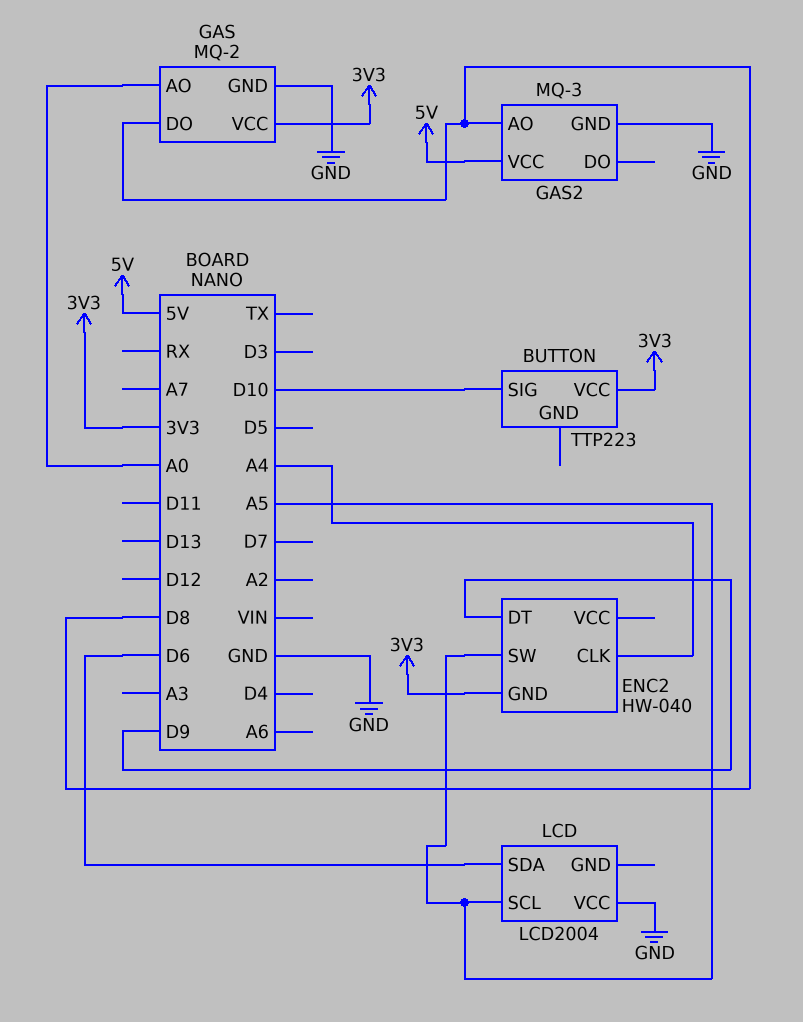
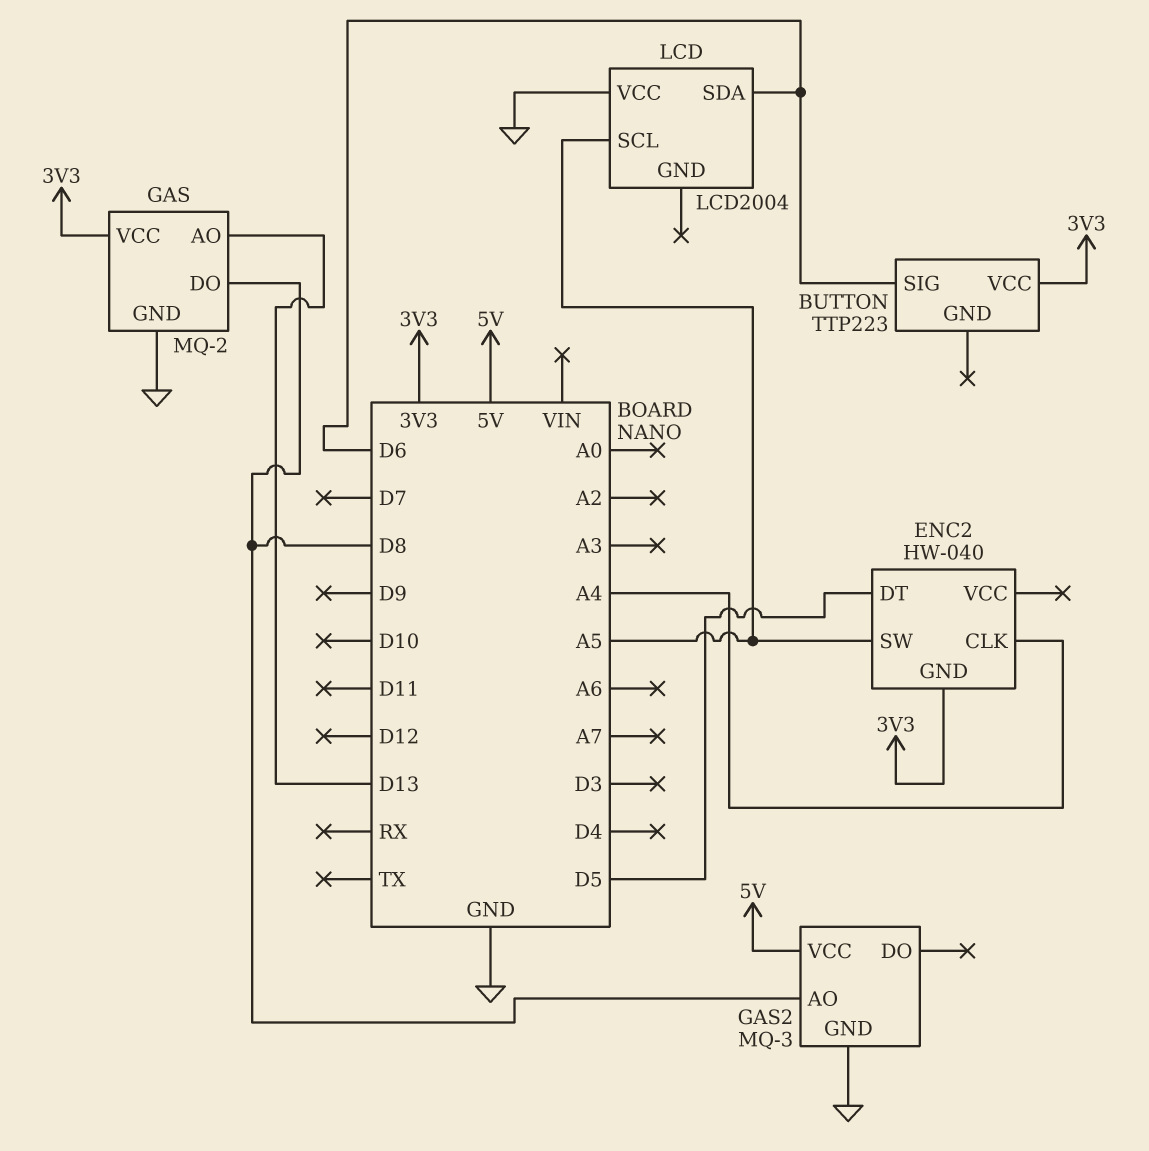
BUTTON pin SIG: D10 -> D6
ENC2 pin DT: D9 -> D5
GAS pin AO: A0 -> D13

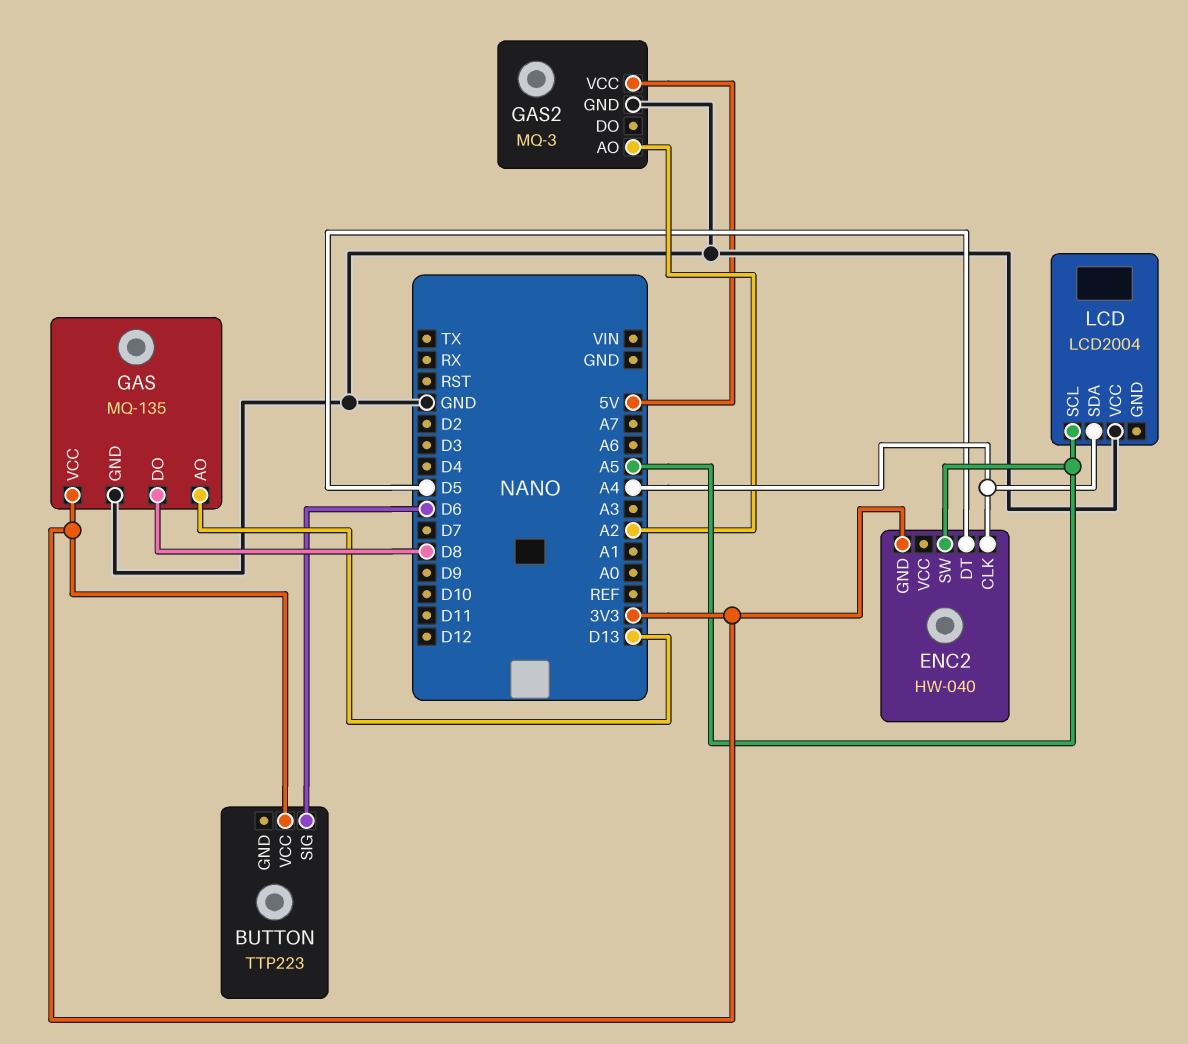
GAS: MQ-2 -> MQ-135
GAS2 pin AO: D8 -> A2
LCD pin SDA: D6 -> A4

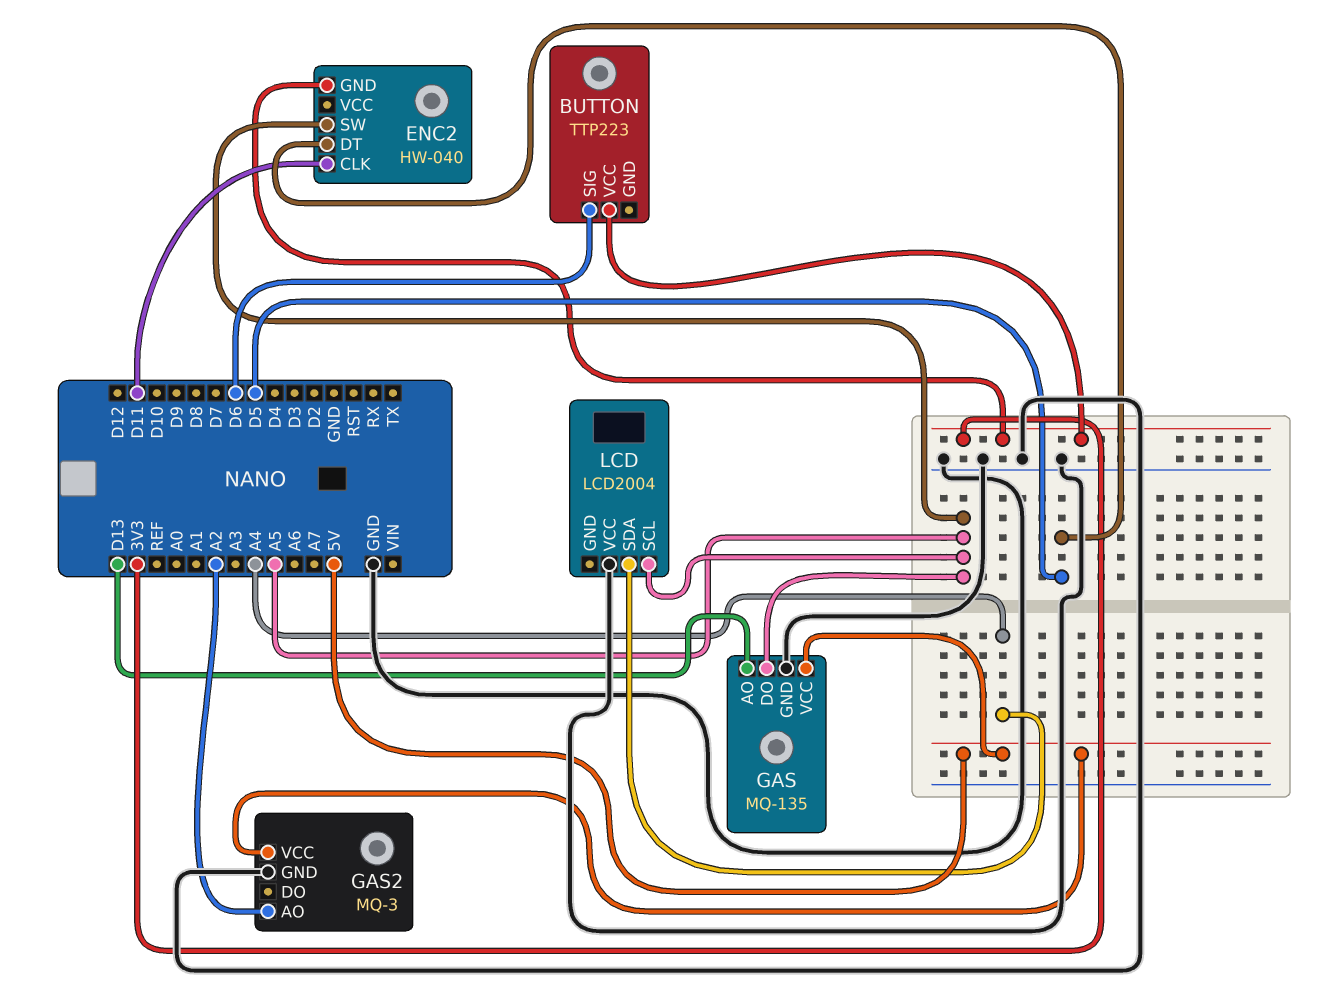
ENC2 pin CLK: A4 -> D11
GAS pin DO: D8 -> A5
GAS pin VCC: 3V3 -> 5V

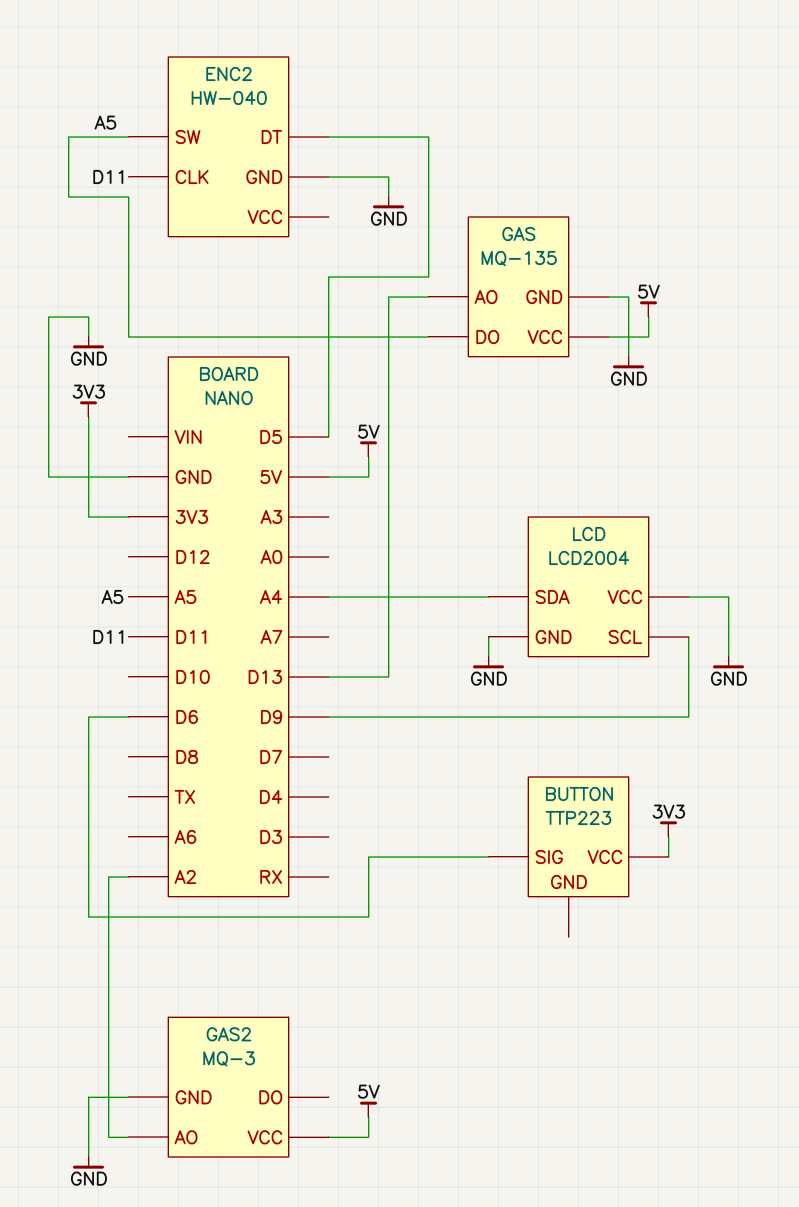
ENC2 pin GND: 3V3 -> GND
LCD pin GND: none -> GND
LCD pin SCL: A5 -> D9

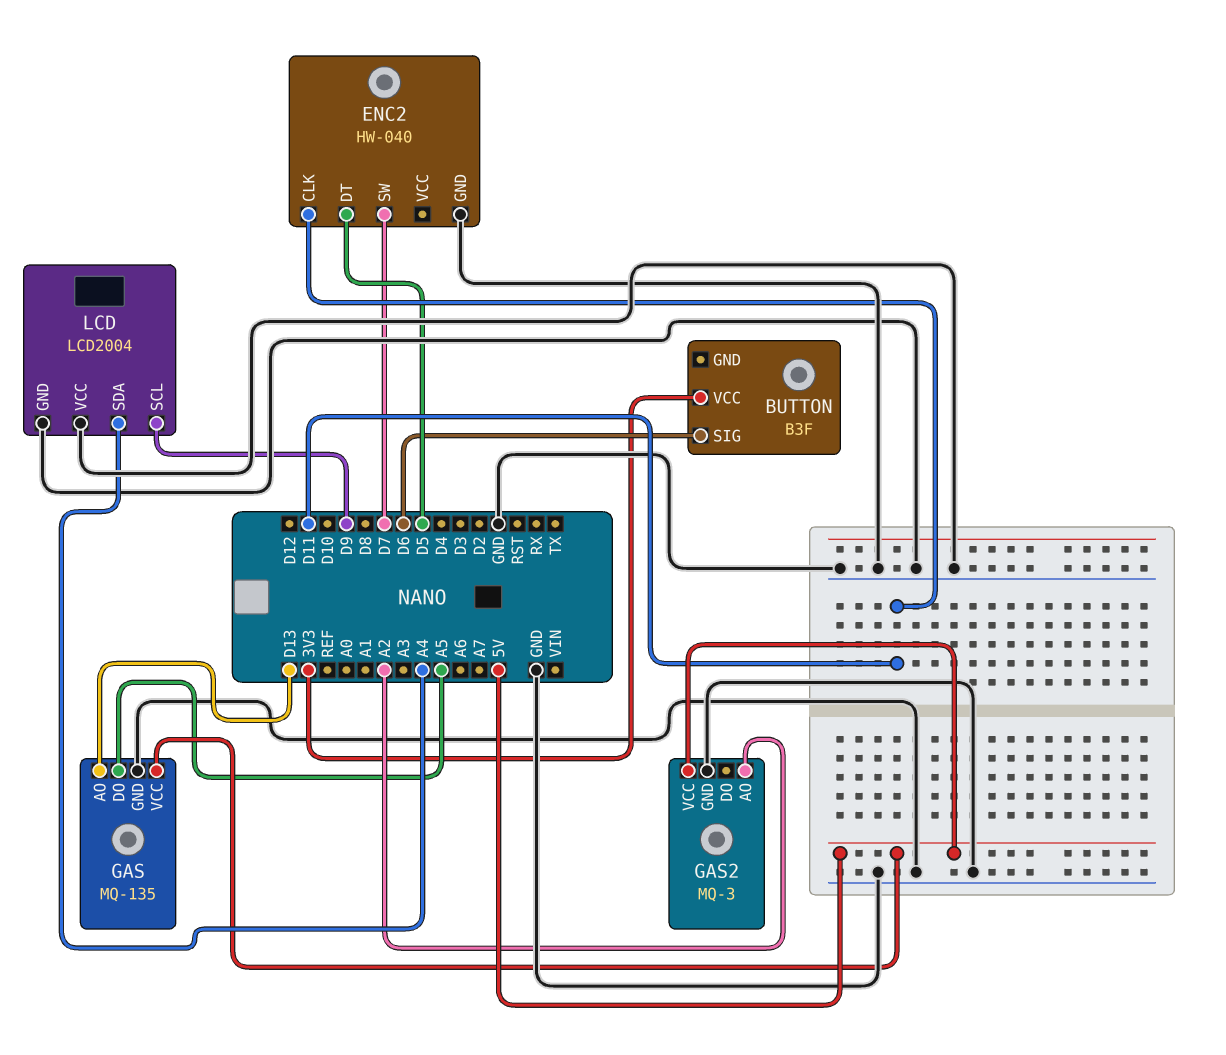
BUTTON: TTP223 -> B3F
ENC2 pin SW: A5 -> D7

